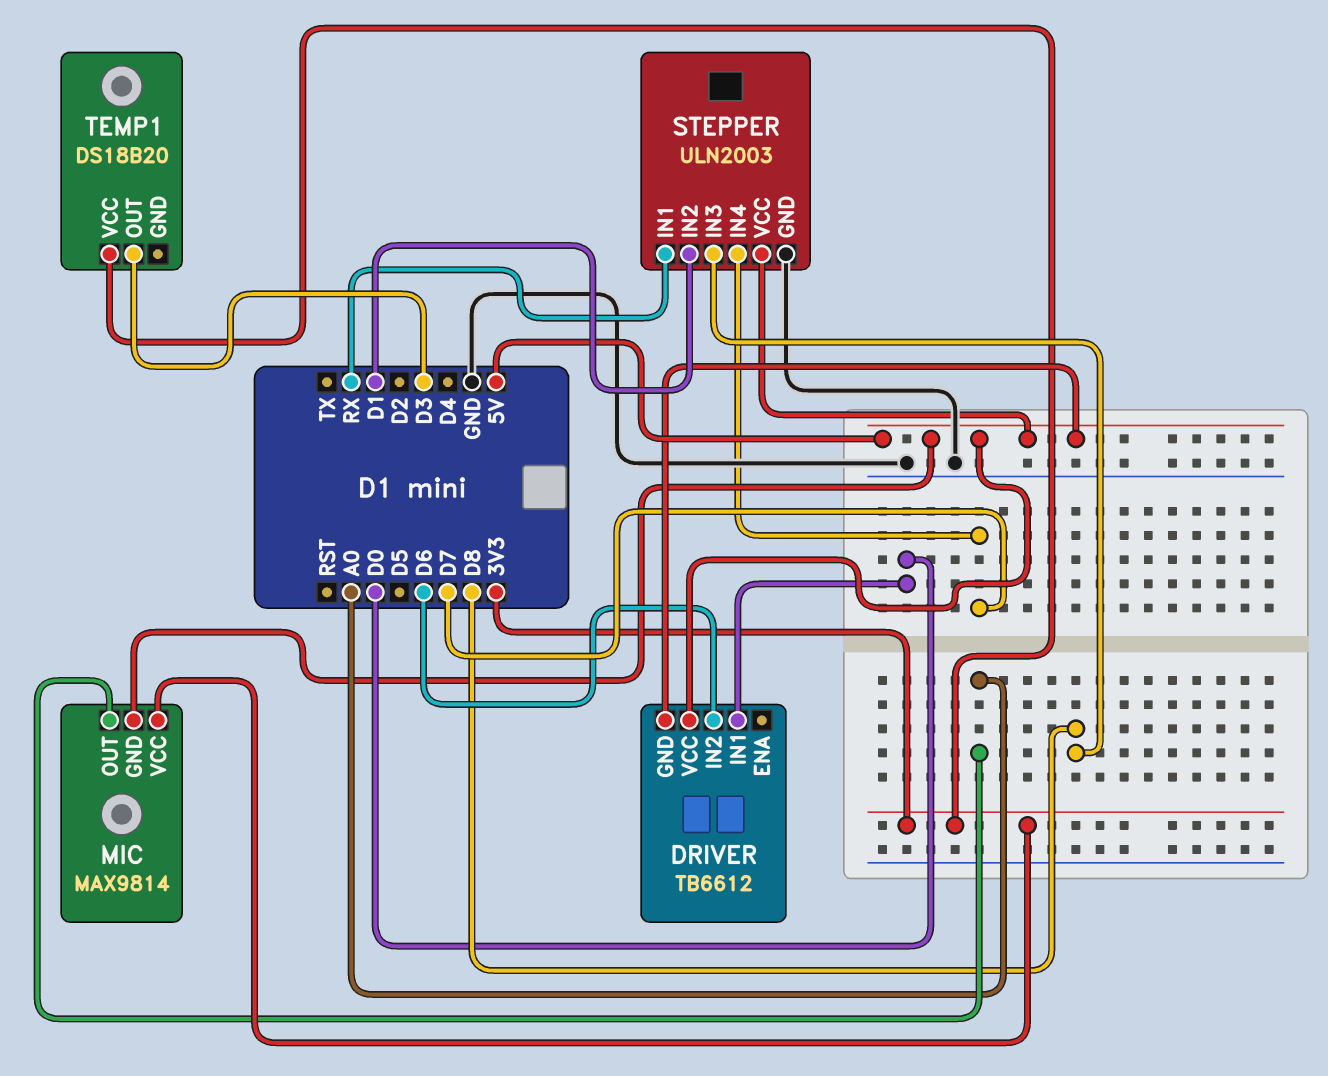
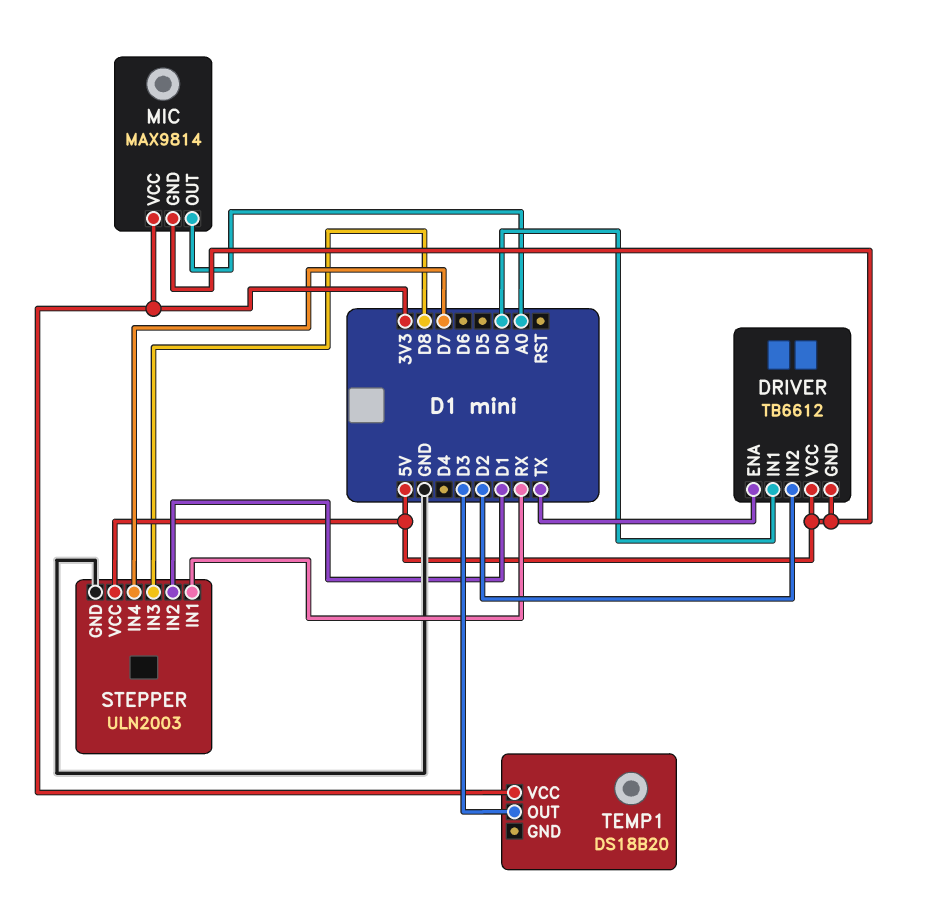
DRIVER pin ENA: none -> TX
DRIVER pin IN2: D6 -> D2

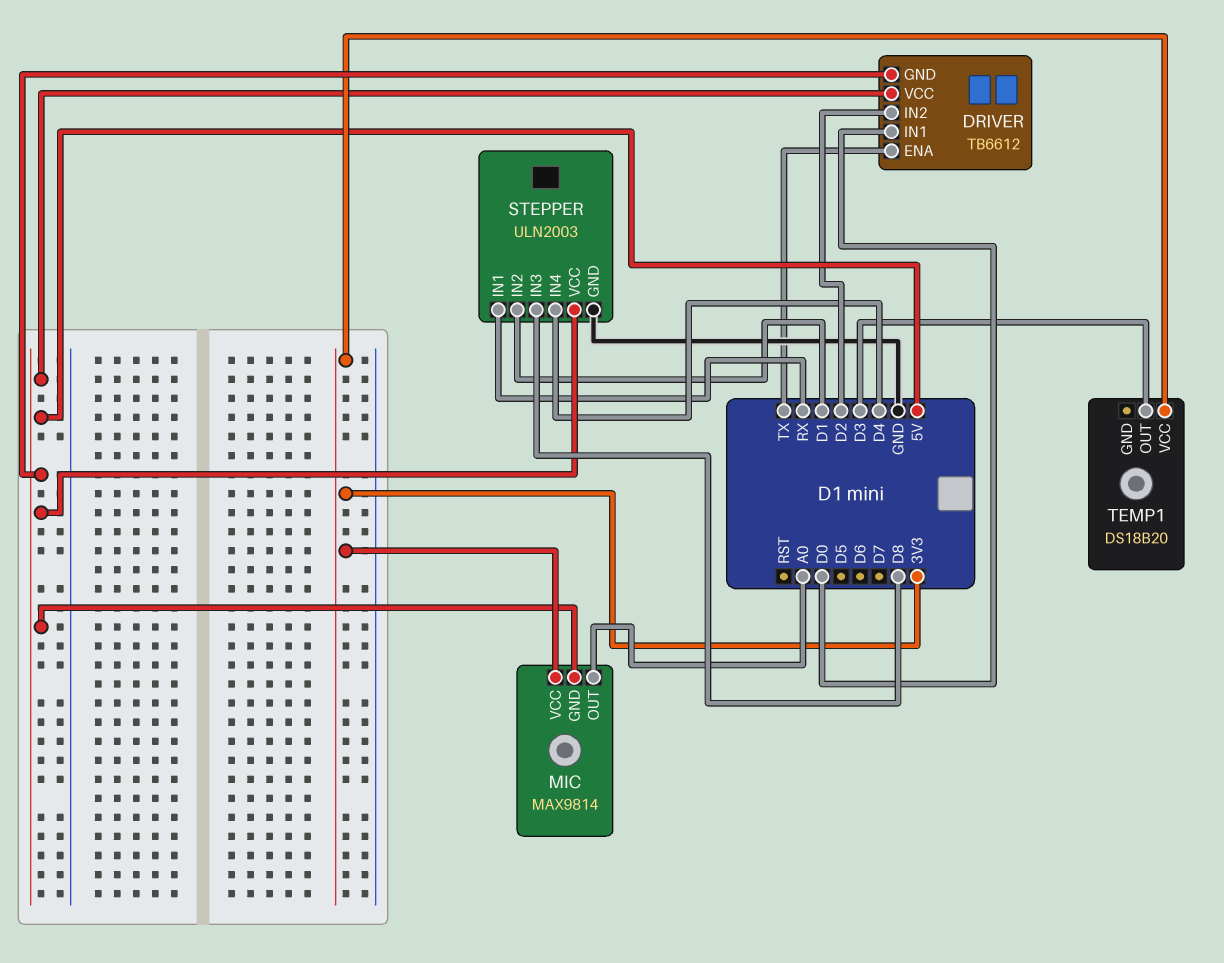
STEPPER pin IN4: D7 -> D4

